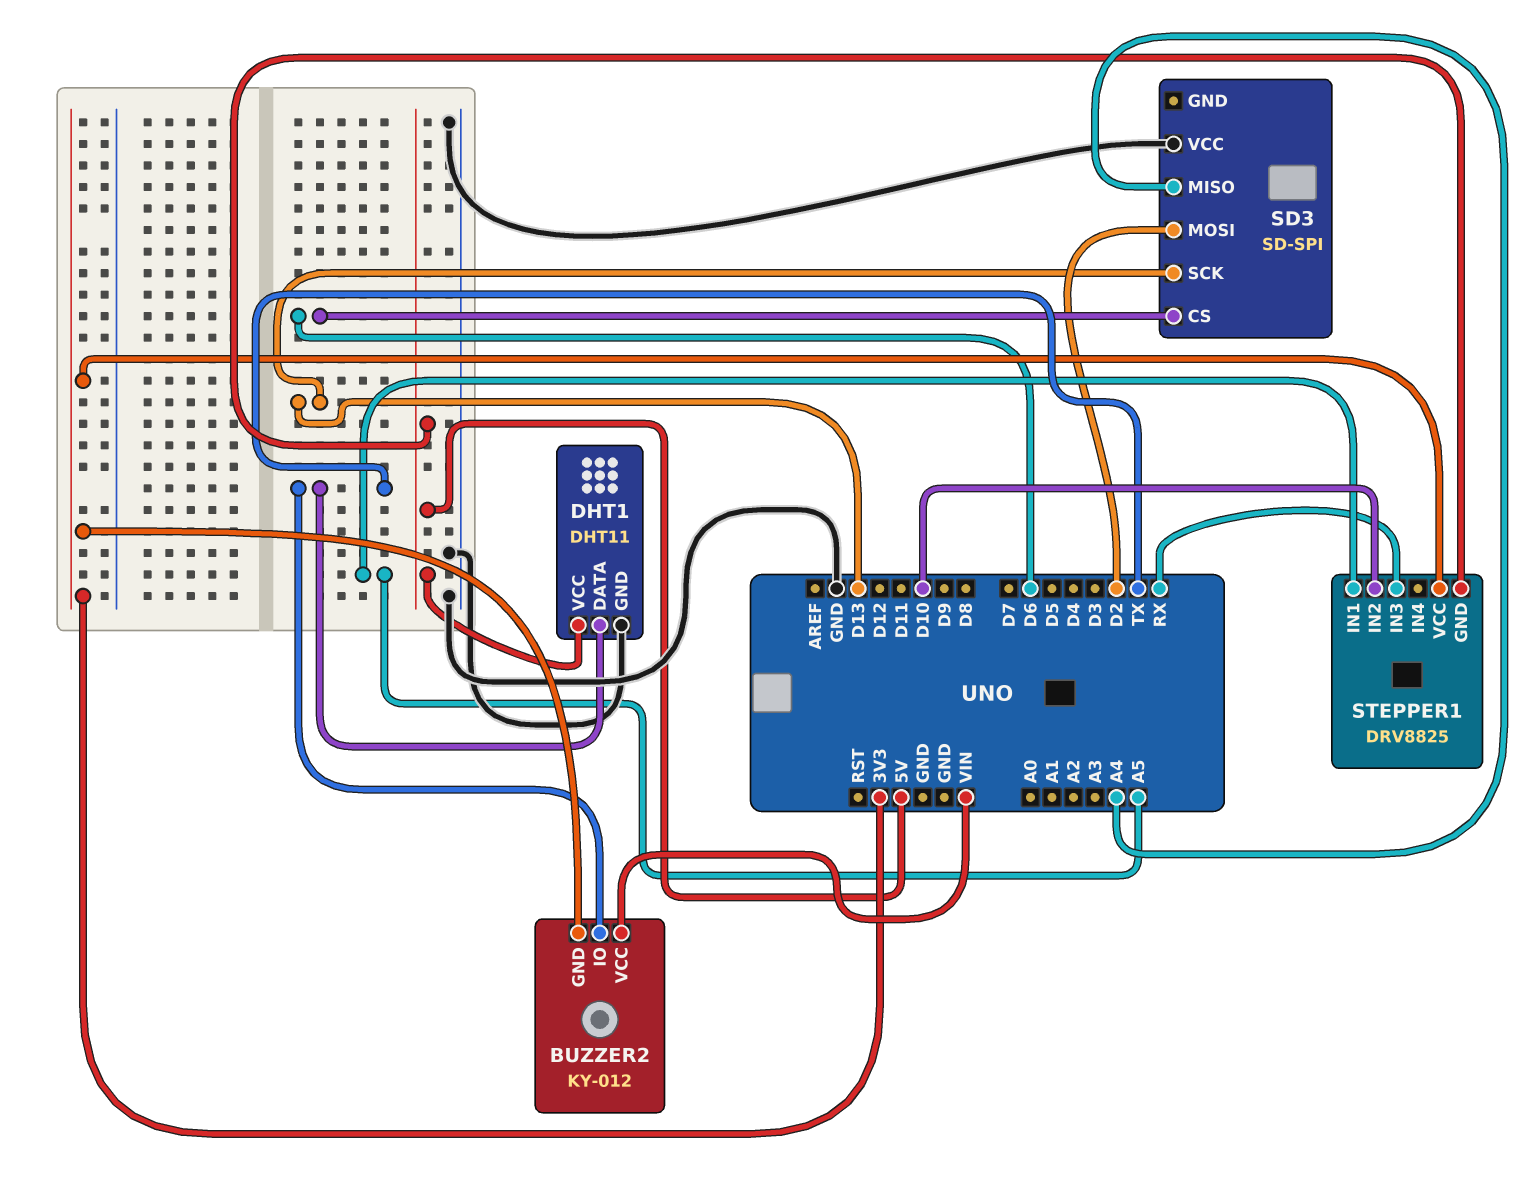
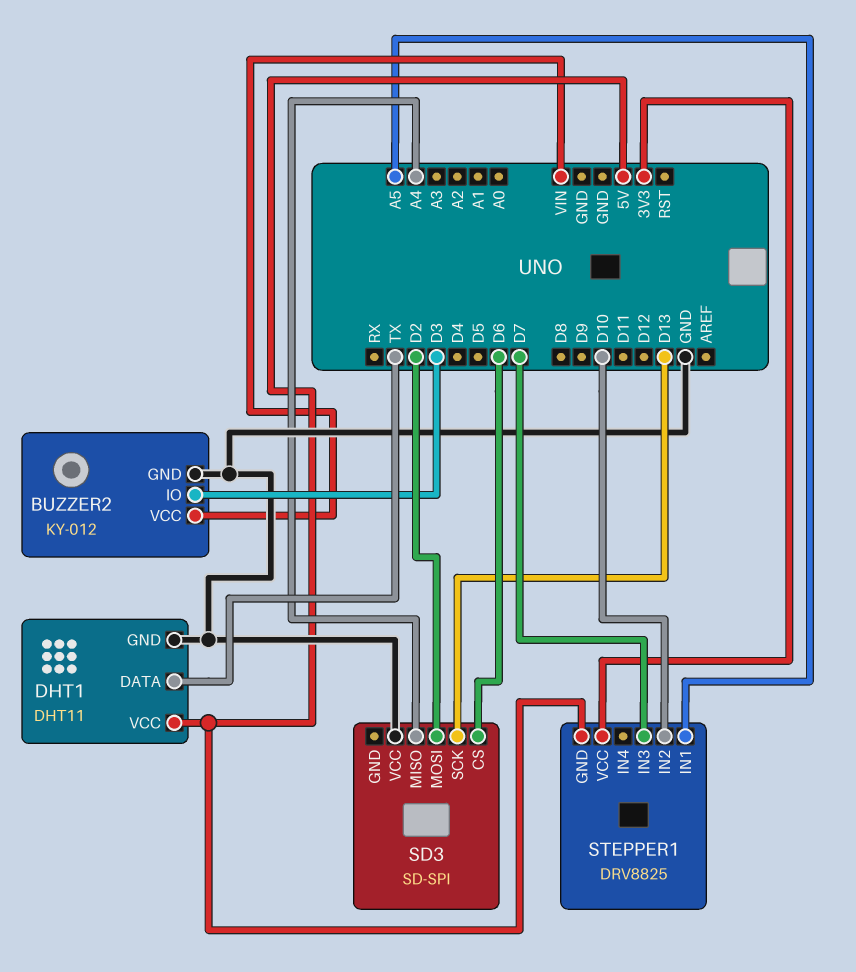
BUZZER2 pin GND: 3V3 -> GND
BUZZER2 pin IO: TX -> D3
STEPPER1 pin IN3: RX -> D7

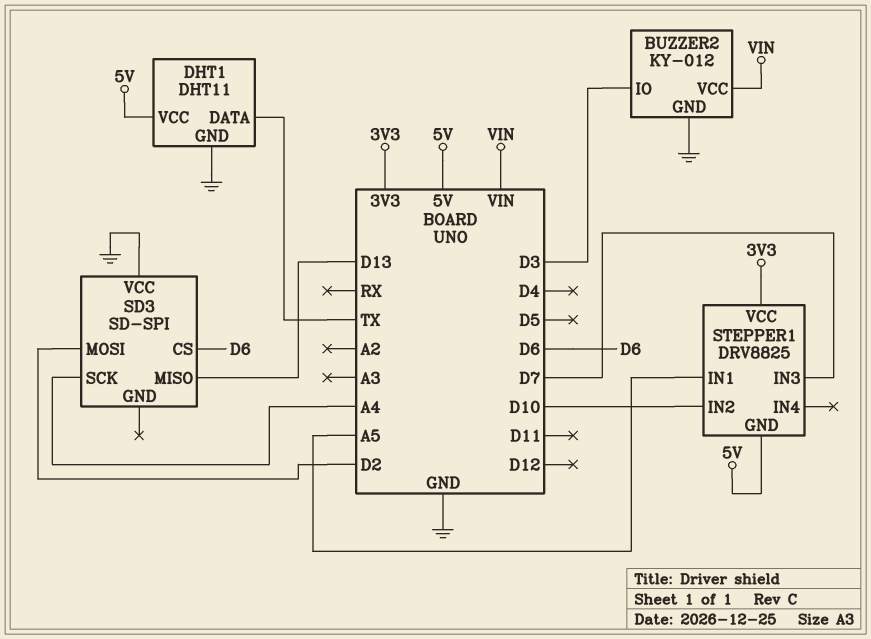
SD3 pin MISO: A4 -> D13
SD3 pin SCK: D13 -> A4

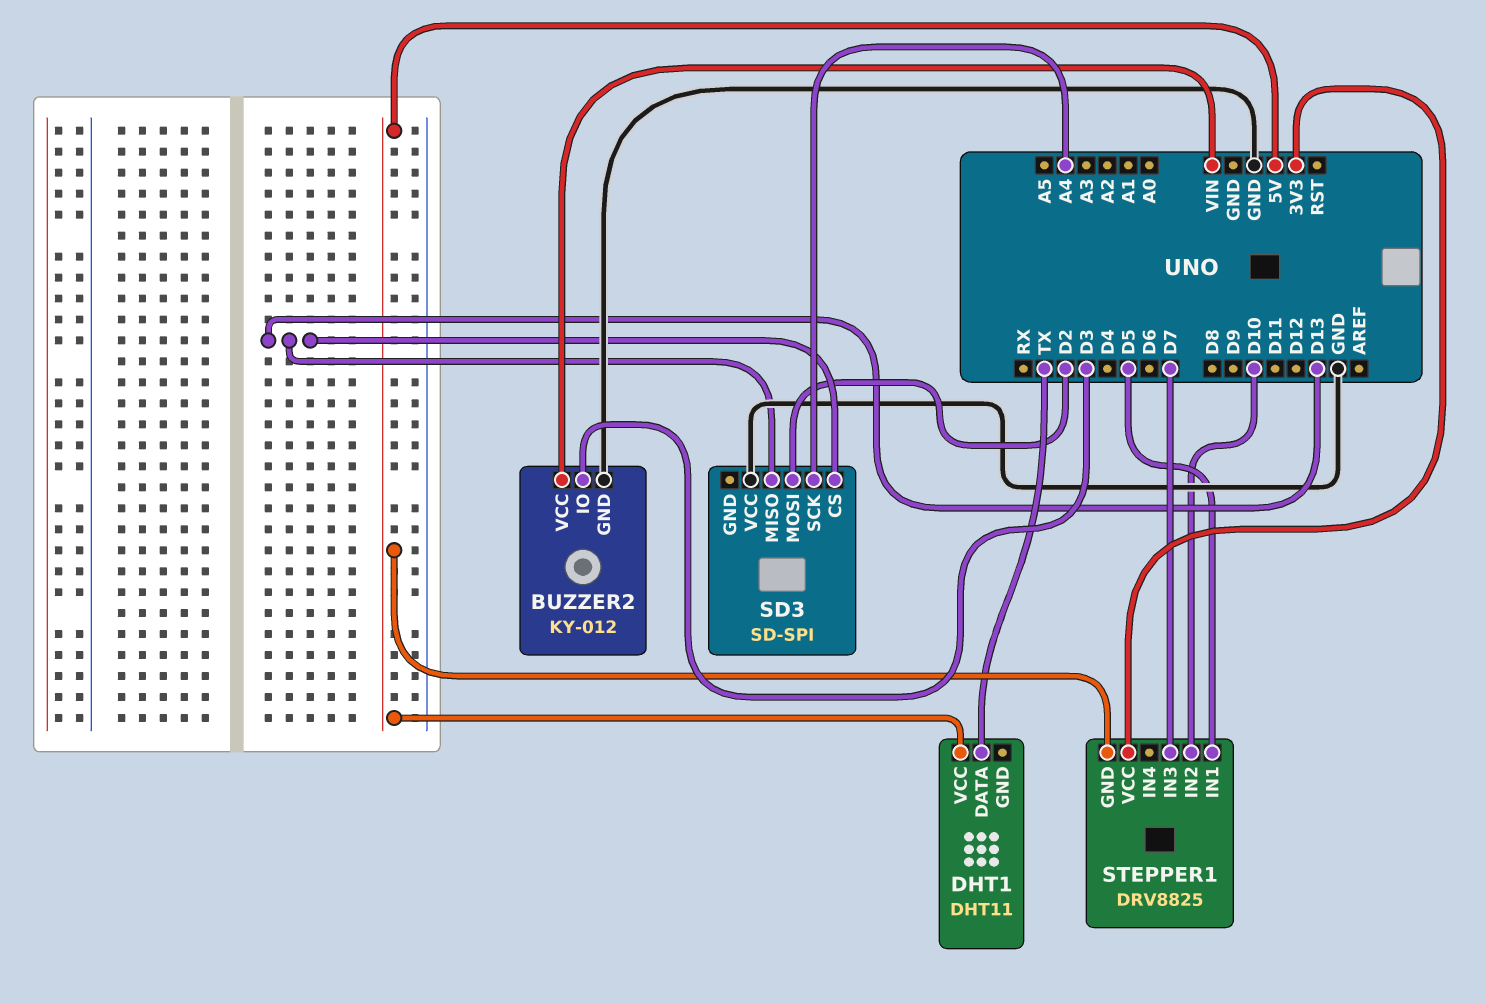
DHT1 pin GND: GND -> none
SD3 pin CS: D6 -> D13
STEPPER1 pin IN1: A5 -> D5

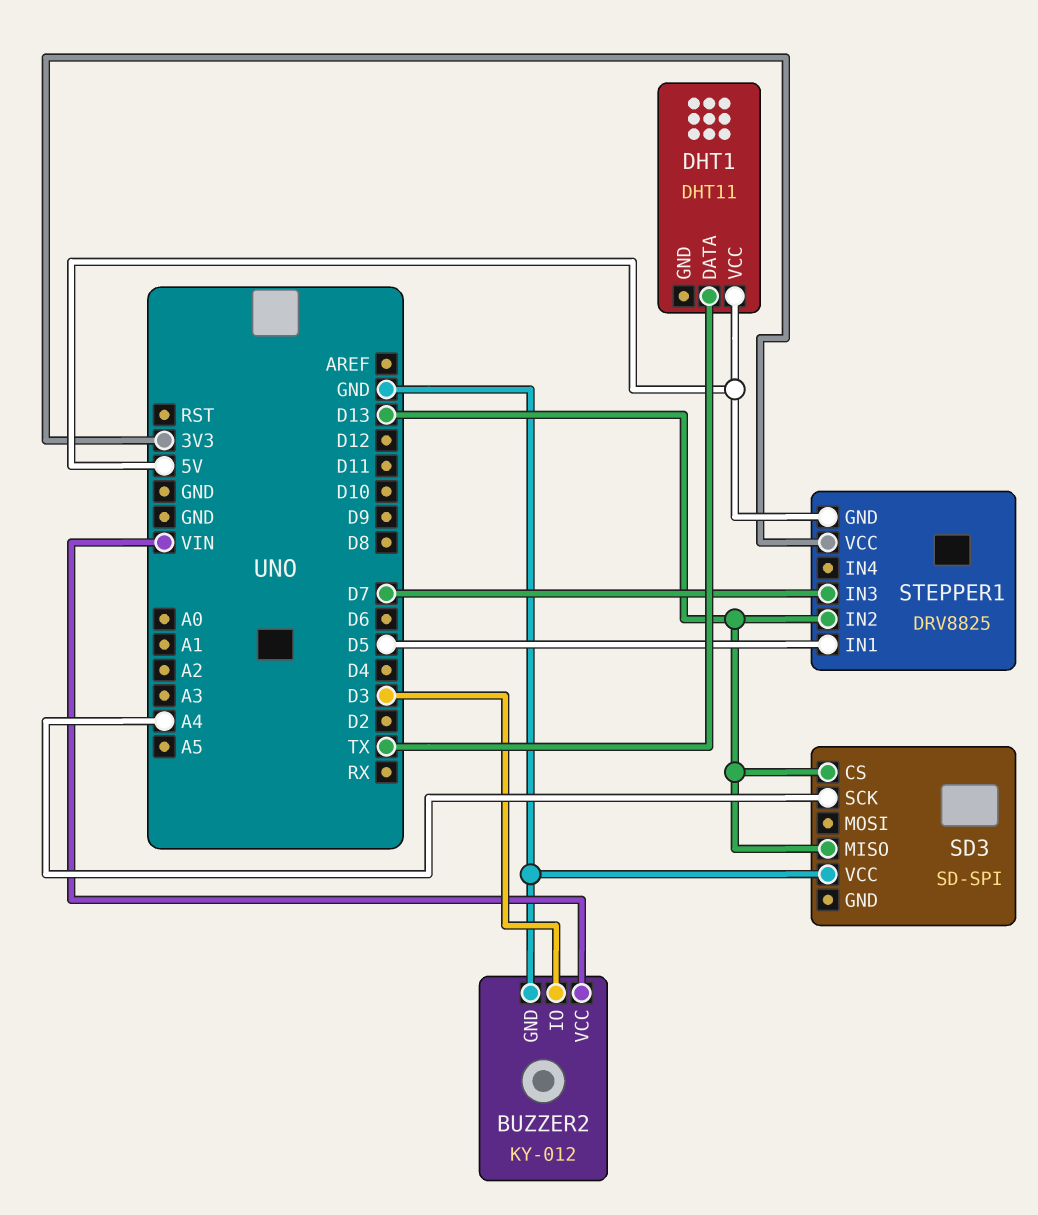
SD3 pin MOSI: D2 -> none
STEPPER1 pin IN2: D10 -> D13

